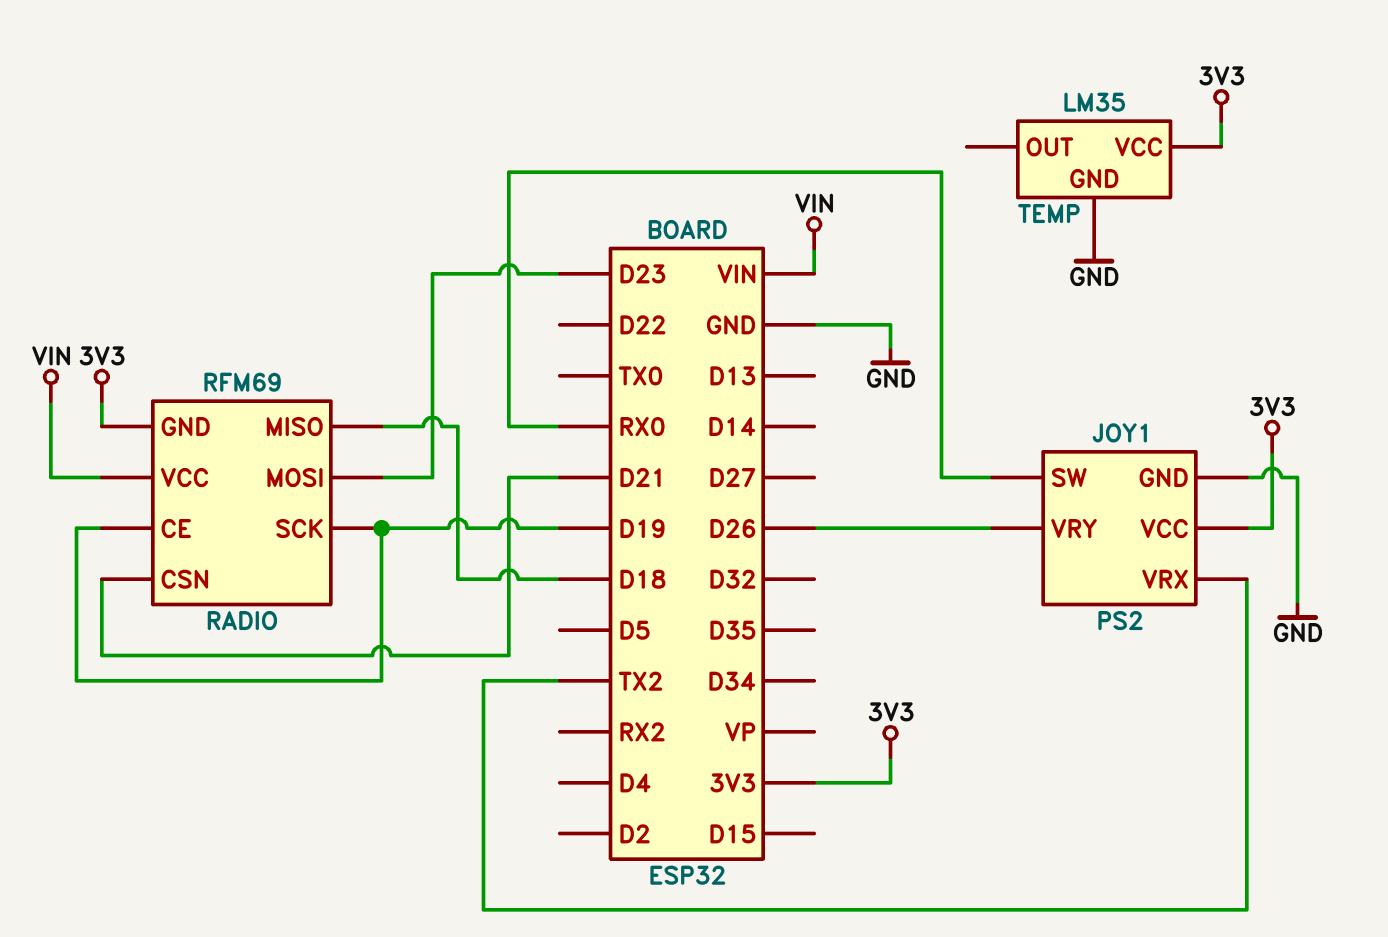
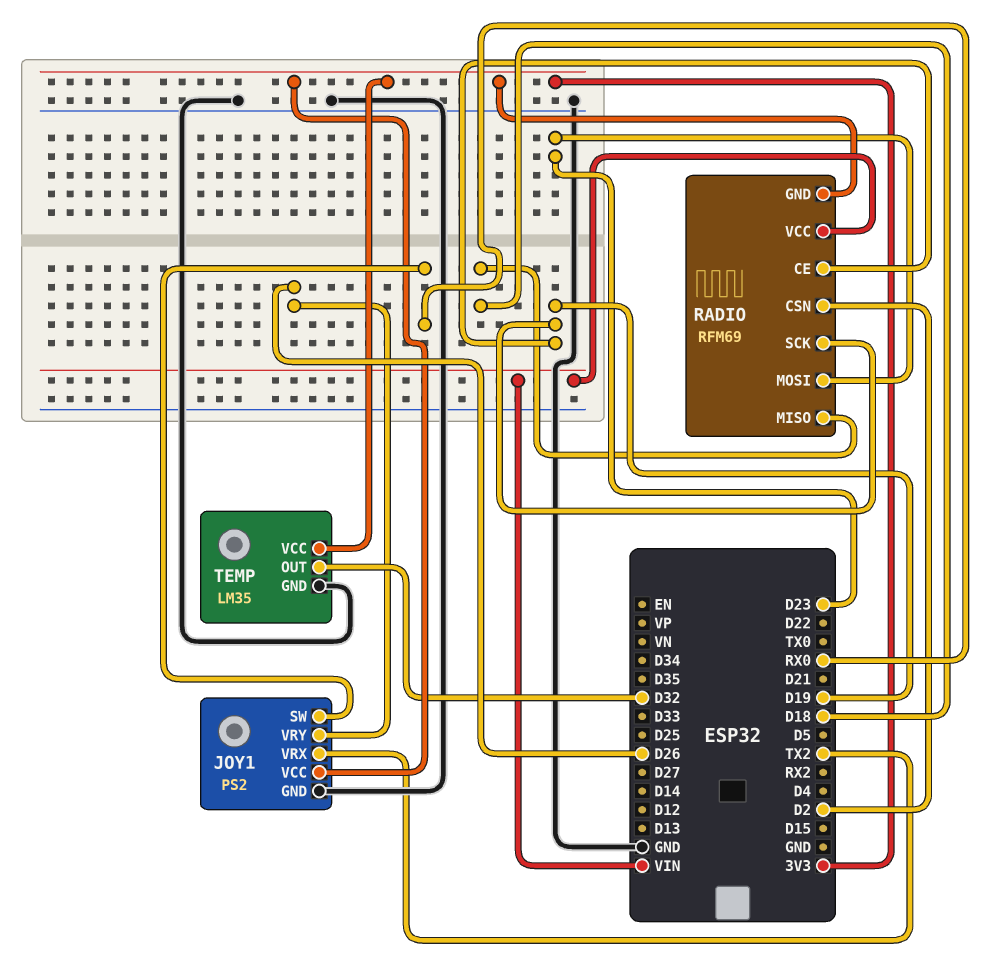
RADIO pin CSN: D21 -> D2
TEMP pin OUT: none -> D32

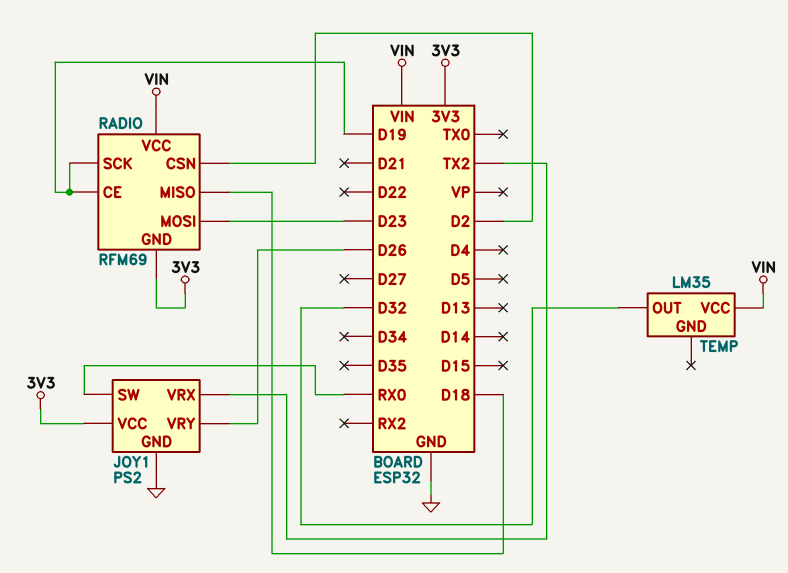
TEMP pin GND: GND -> none
TEMP pin VCC: 3V3 -> VIN

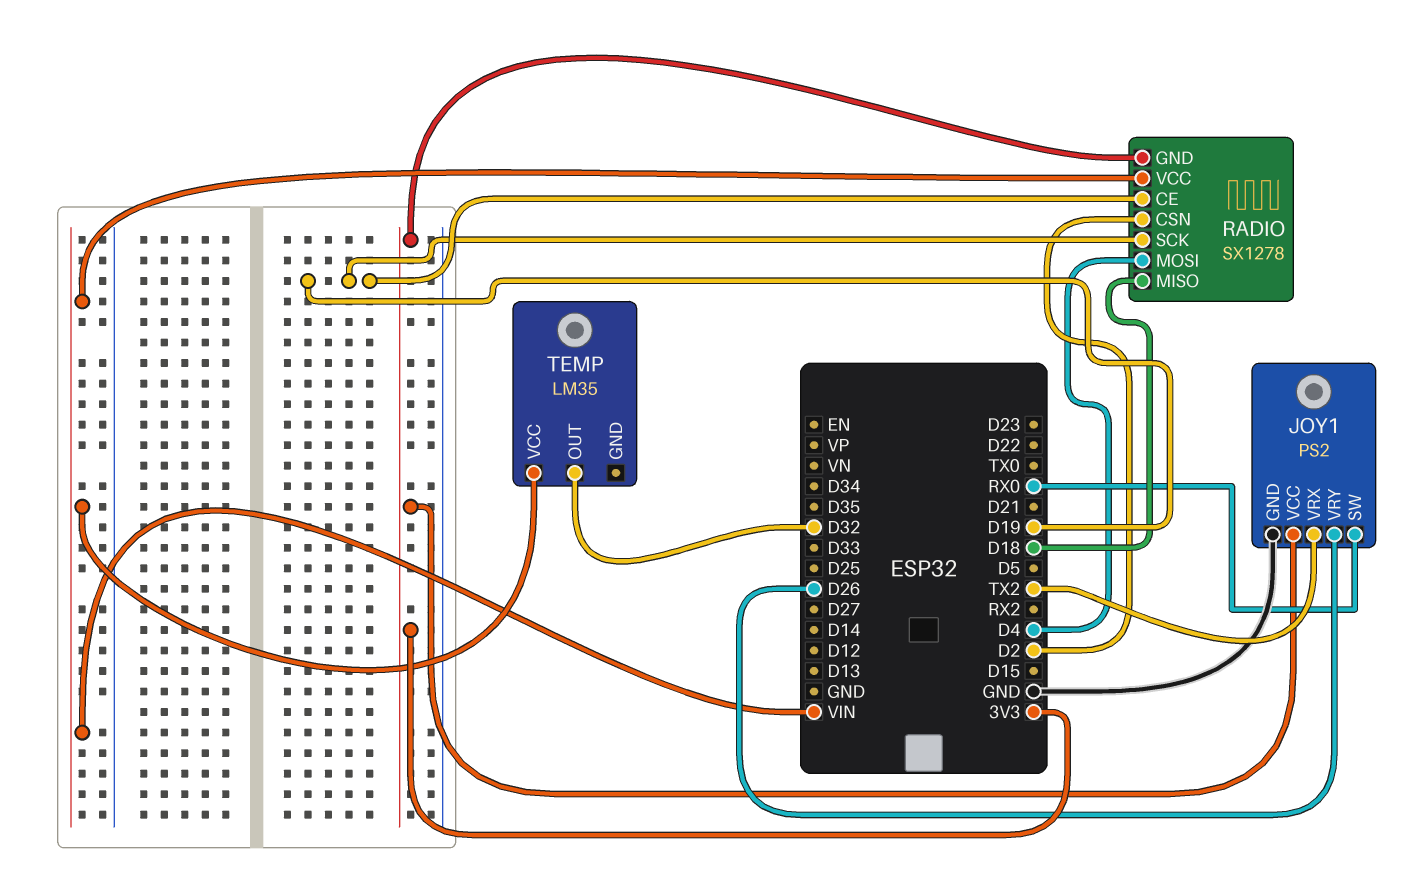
RADIO: RFM69 -> SX1278
RADIO pin MOSI: D23 -> D4

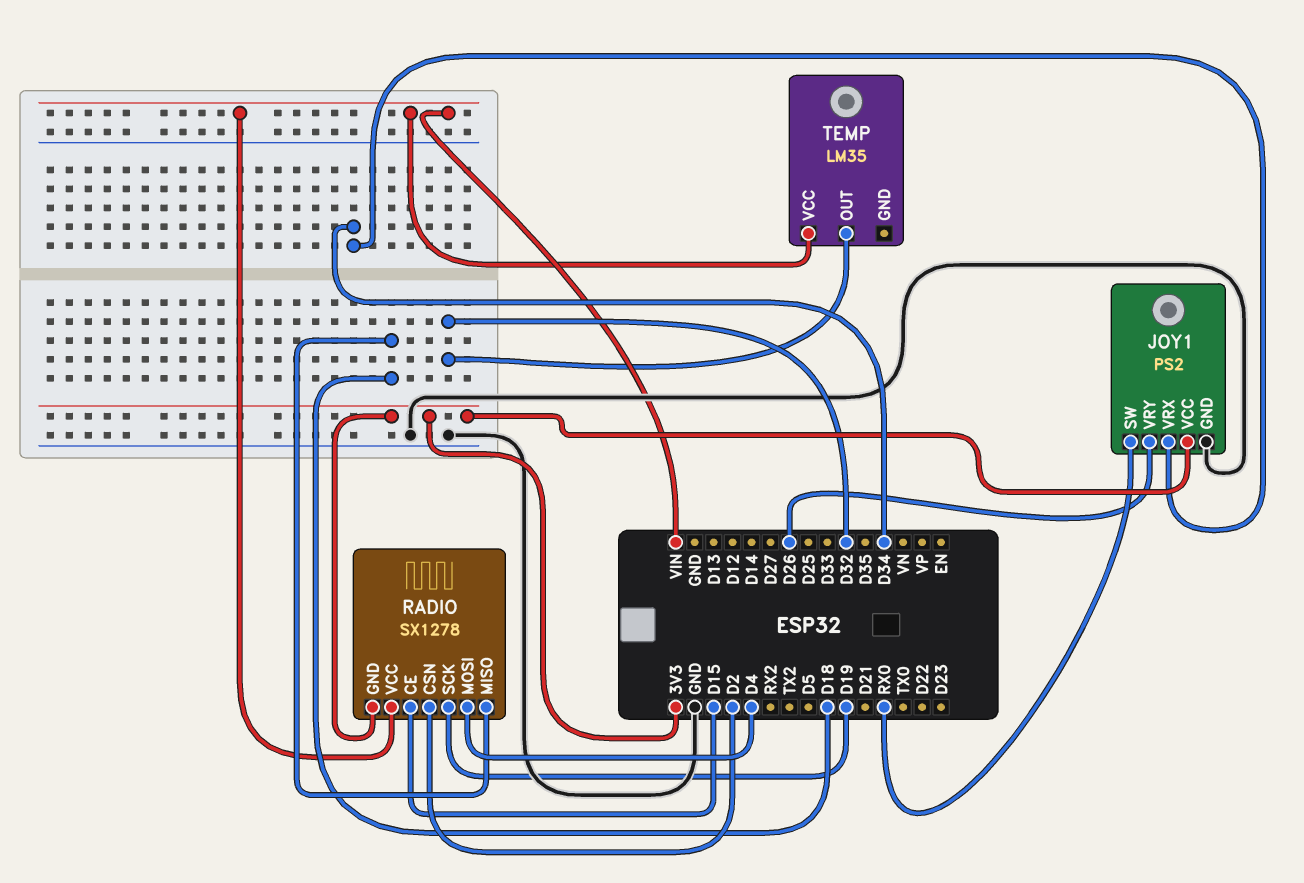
JOY1 pin VRX: TX2 -> D34
RADIO pin CE: D19 -> D15

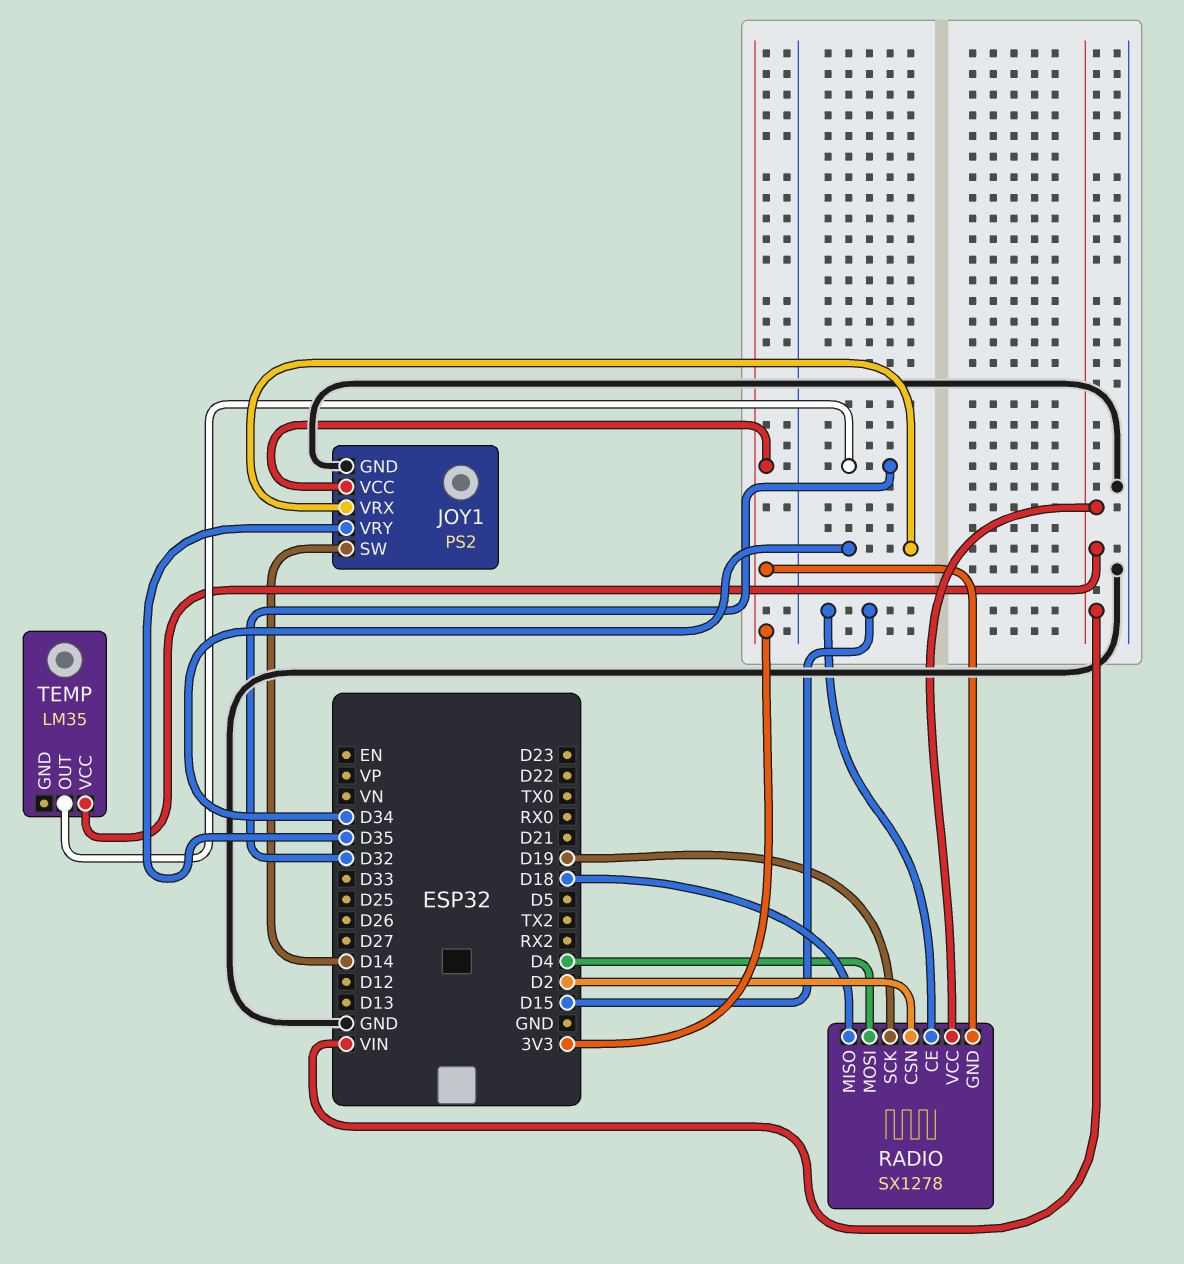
JOY1 pin SW: RX0 -> D14
JOY1 pin VRY: D26 -> D35

